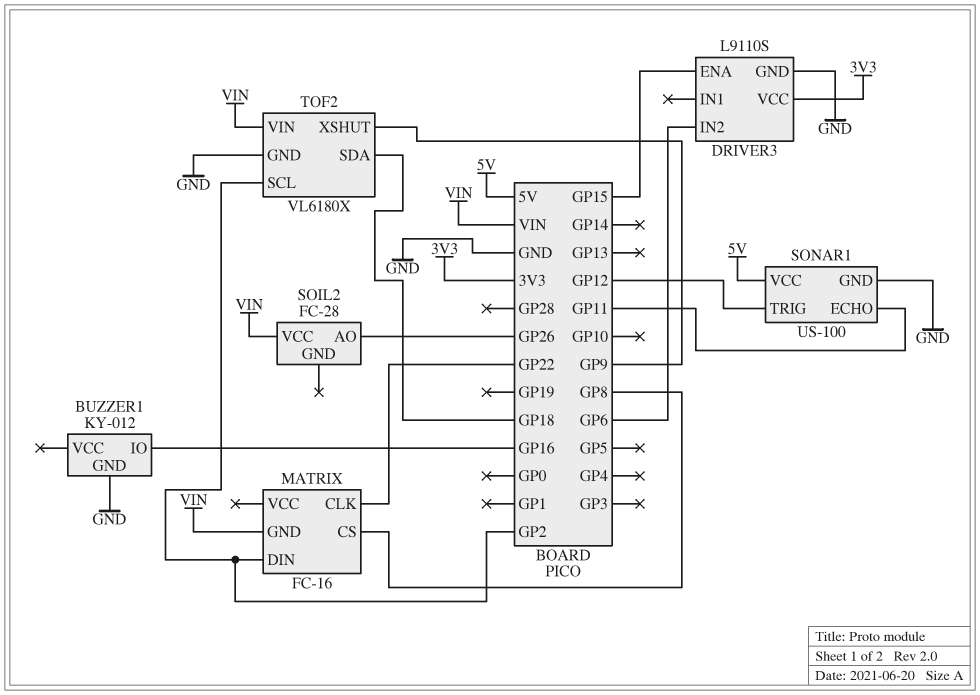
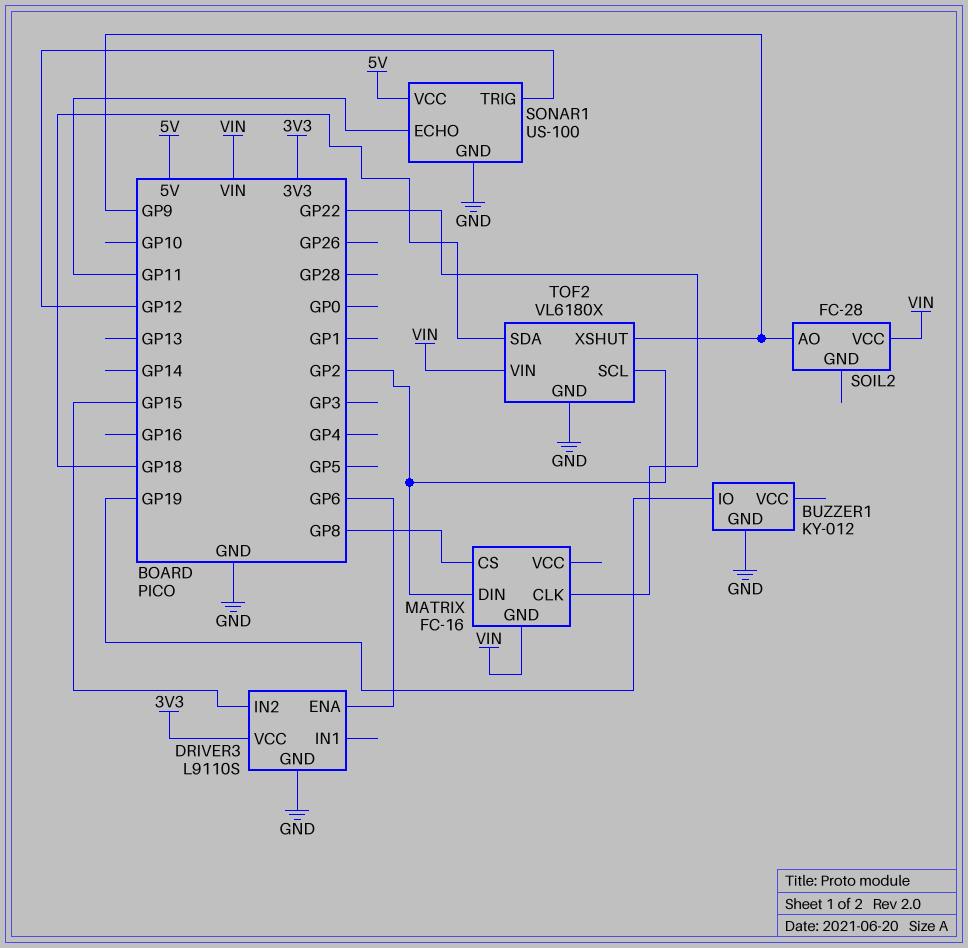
BUZZER1 pin IO: GP16 -> GP19
DRIVER3 pin ENA: GP15 -> GP6
DRIVER3 pin IN2: GP6 -> GP15
SOIL2 pin AO: GP26 -> GP9

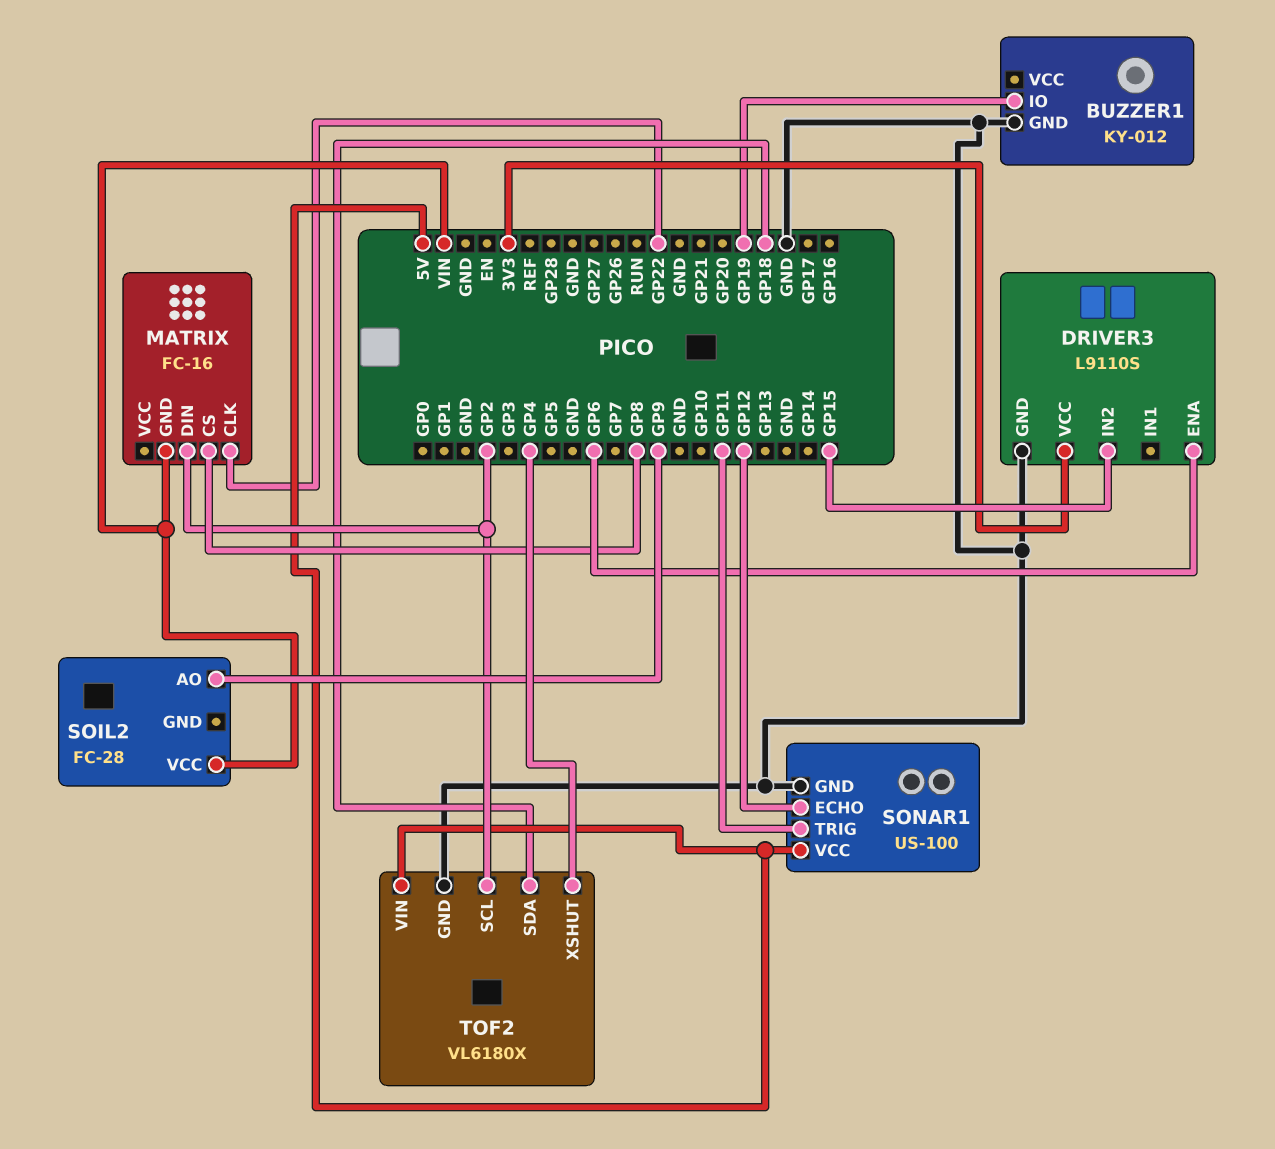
SONAR1 pin ECHO: GP11 -> GP12
SONAR1 pin TRIG: GP12 -> GP11
TOF2 pin VIN: VIN -> 5V
TOF2 pin XSHUT: GP9 -> GP4

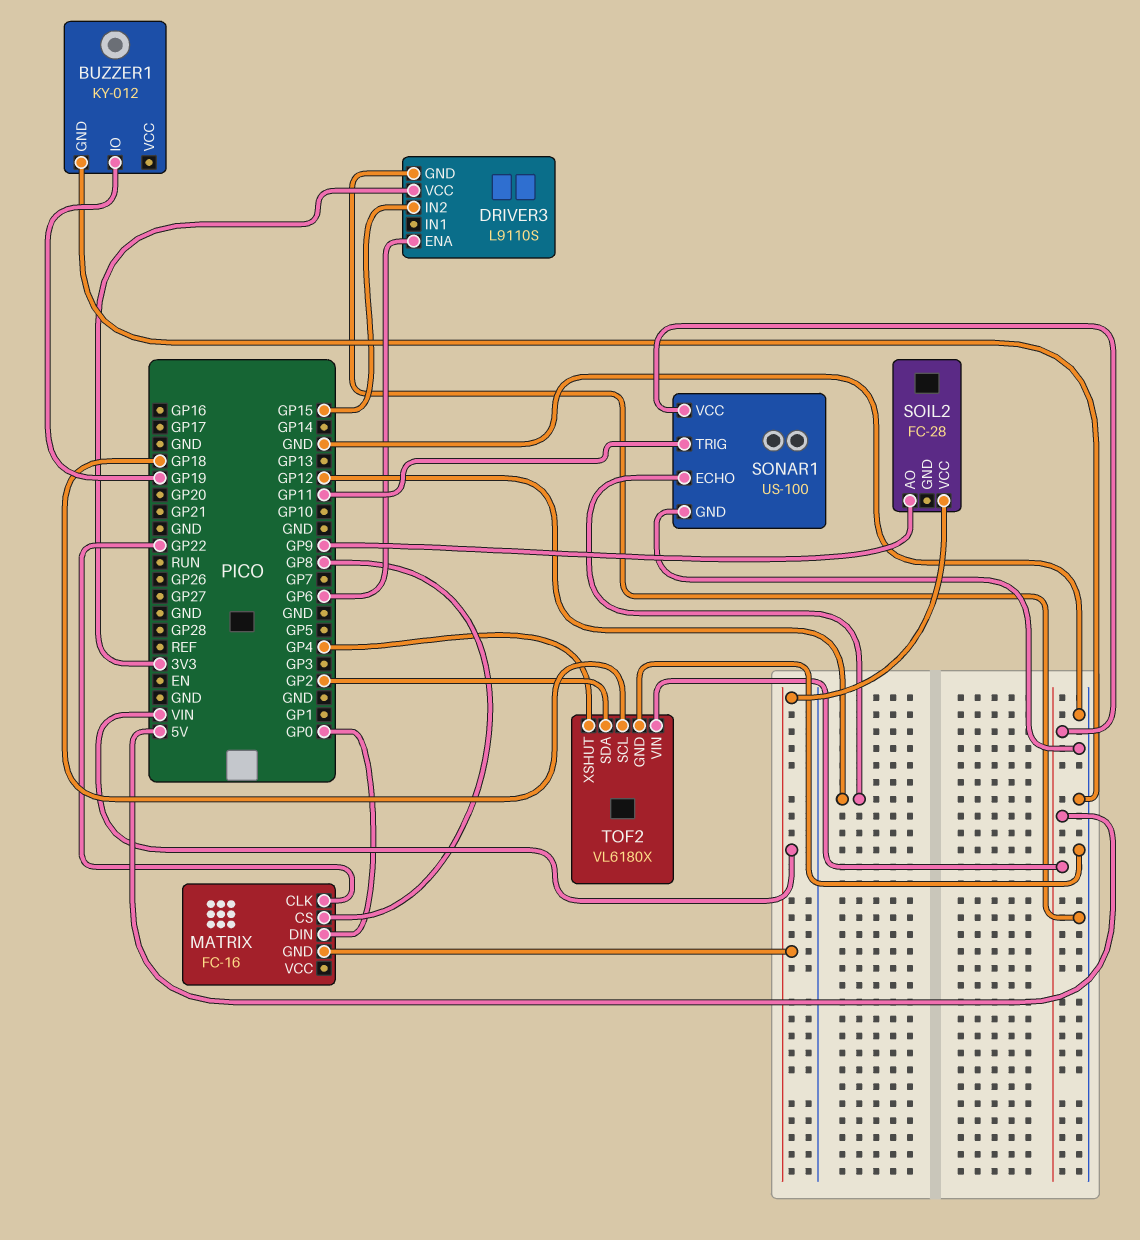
MATRIX pin DIN: GP2 -> GP0
TOF2 pin SCL: GP2 -> GP18
TOF2 pin SDA: GP18 -> GP2

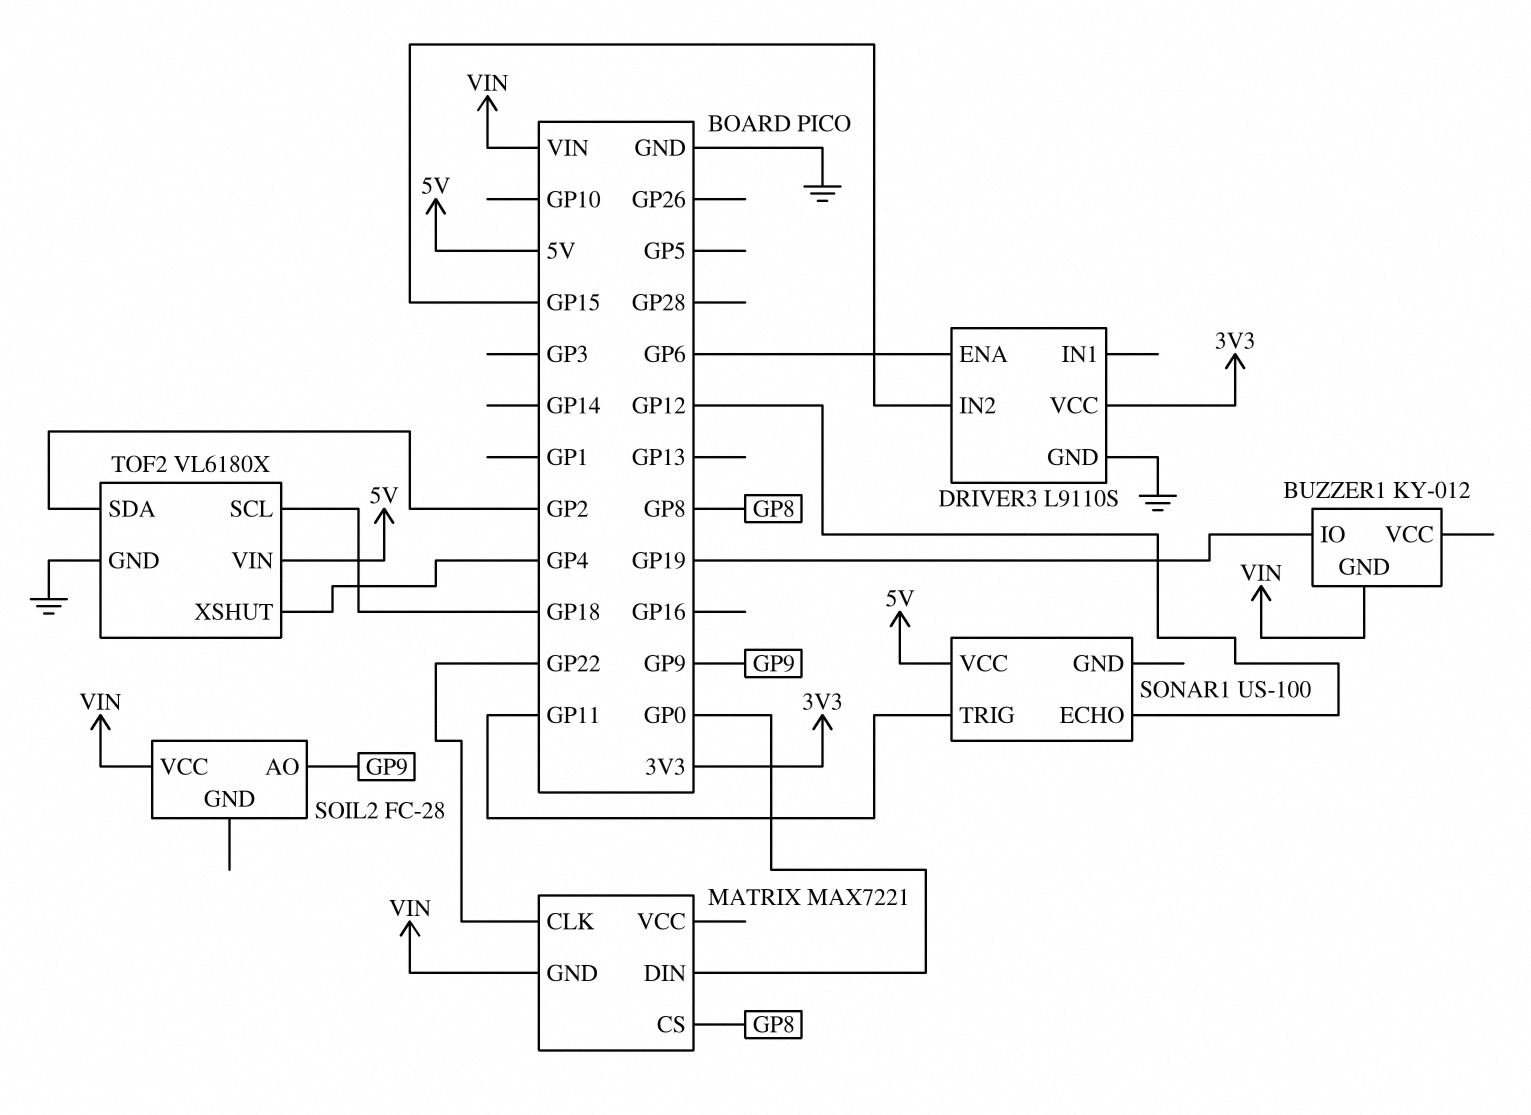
BUZZER1 pin GND: GND -> VIN
MATRIX: FC-16 -> MAX7221
SONAR1 pin GND: GND -> none

